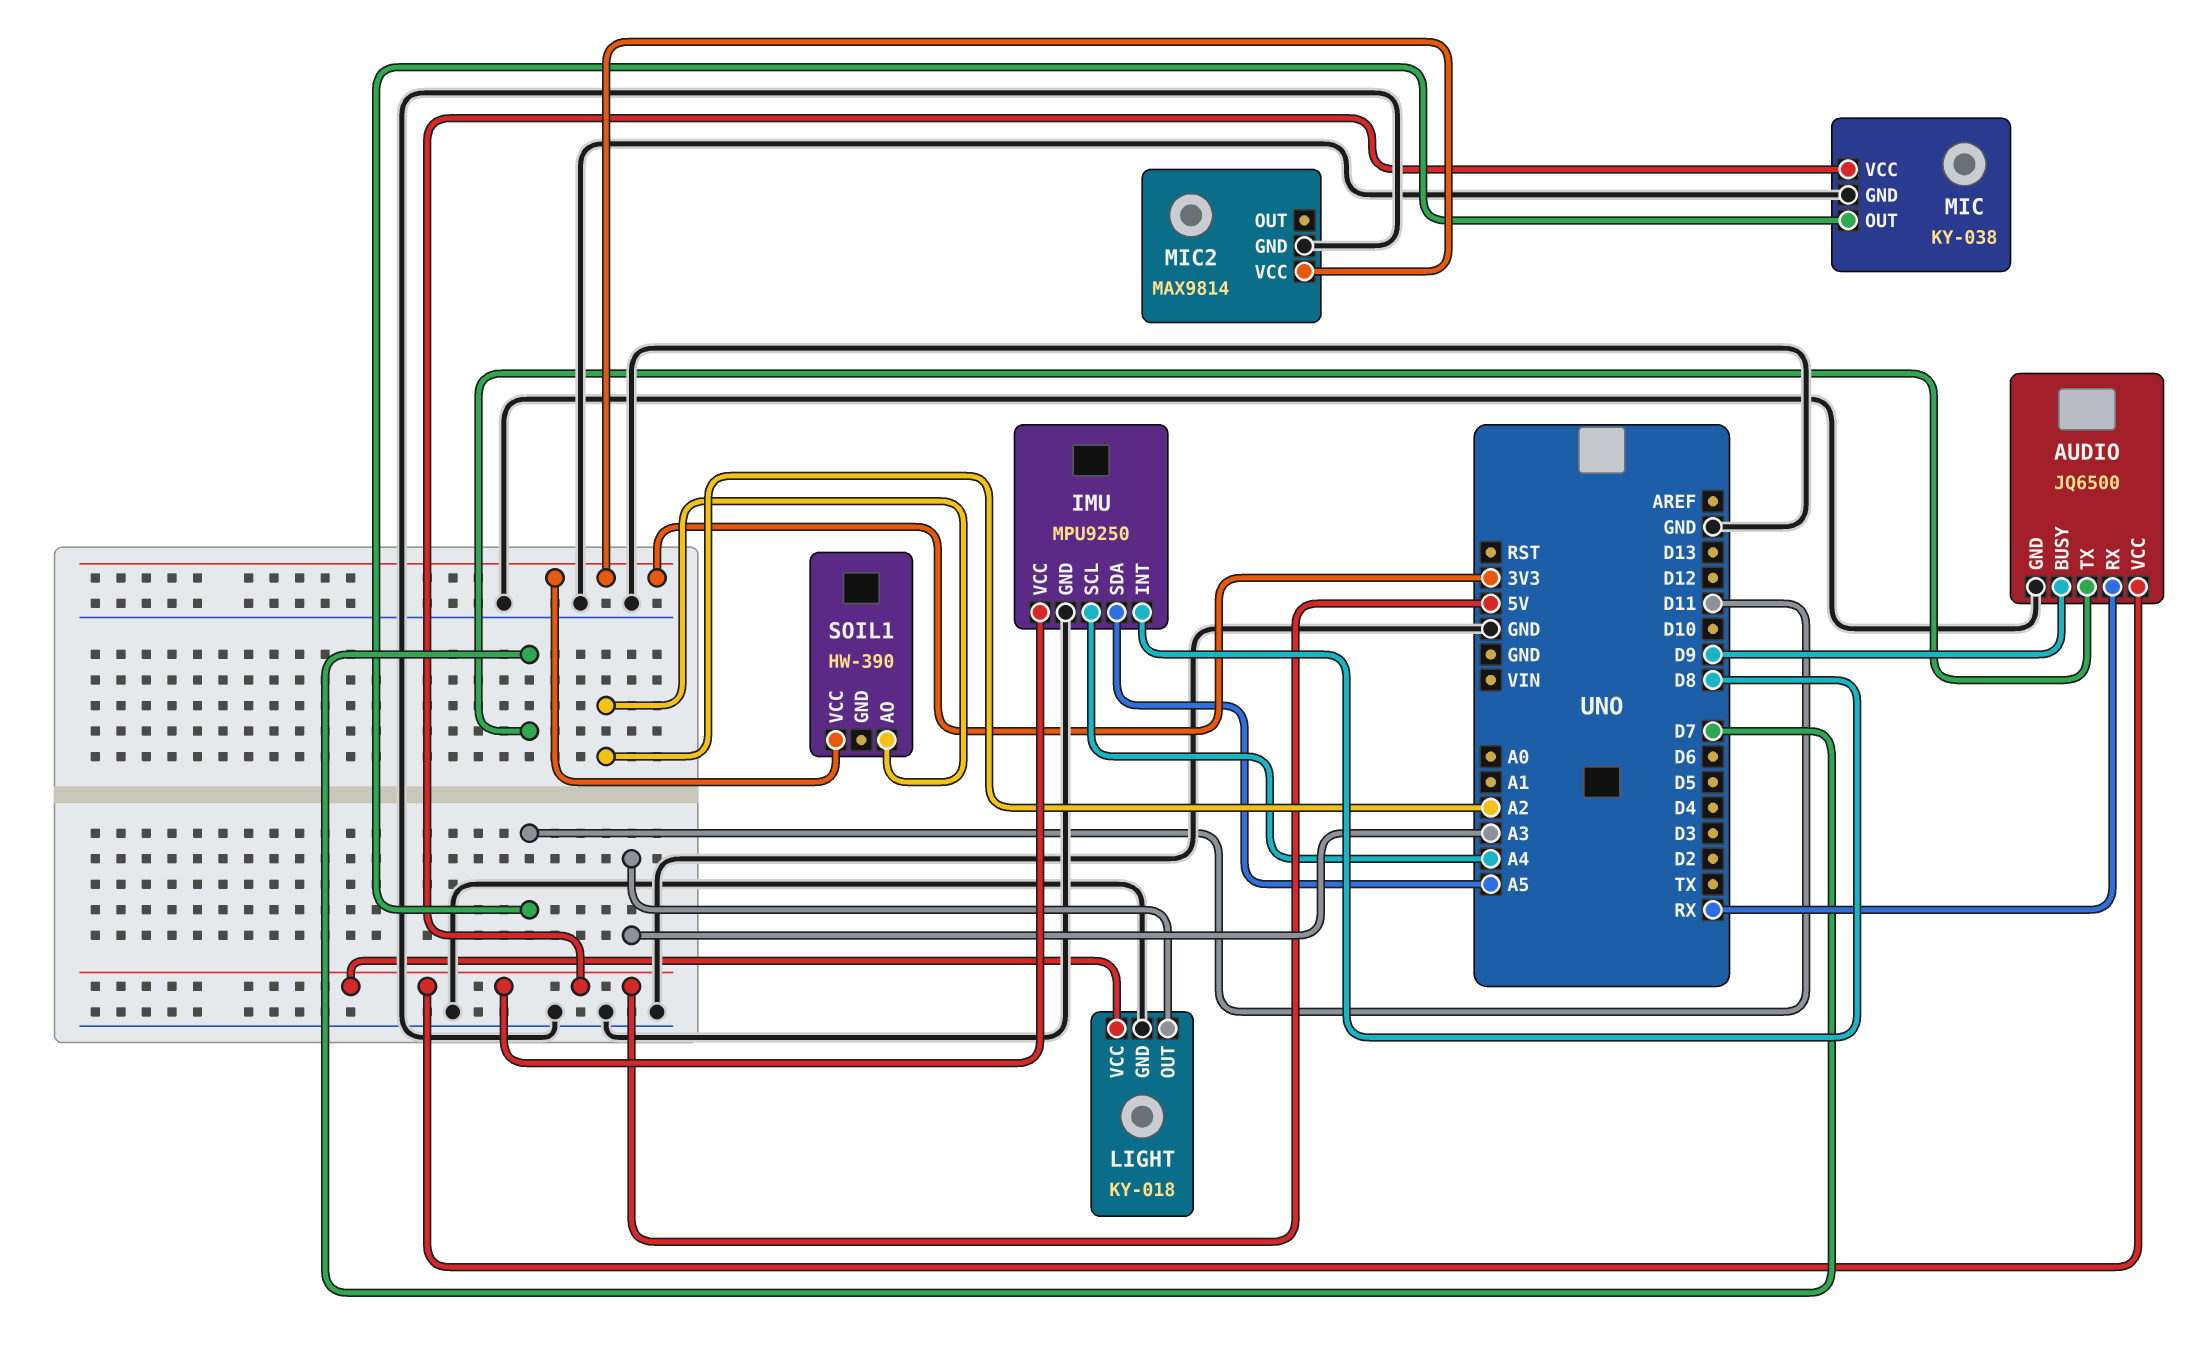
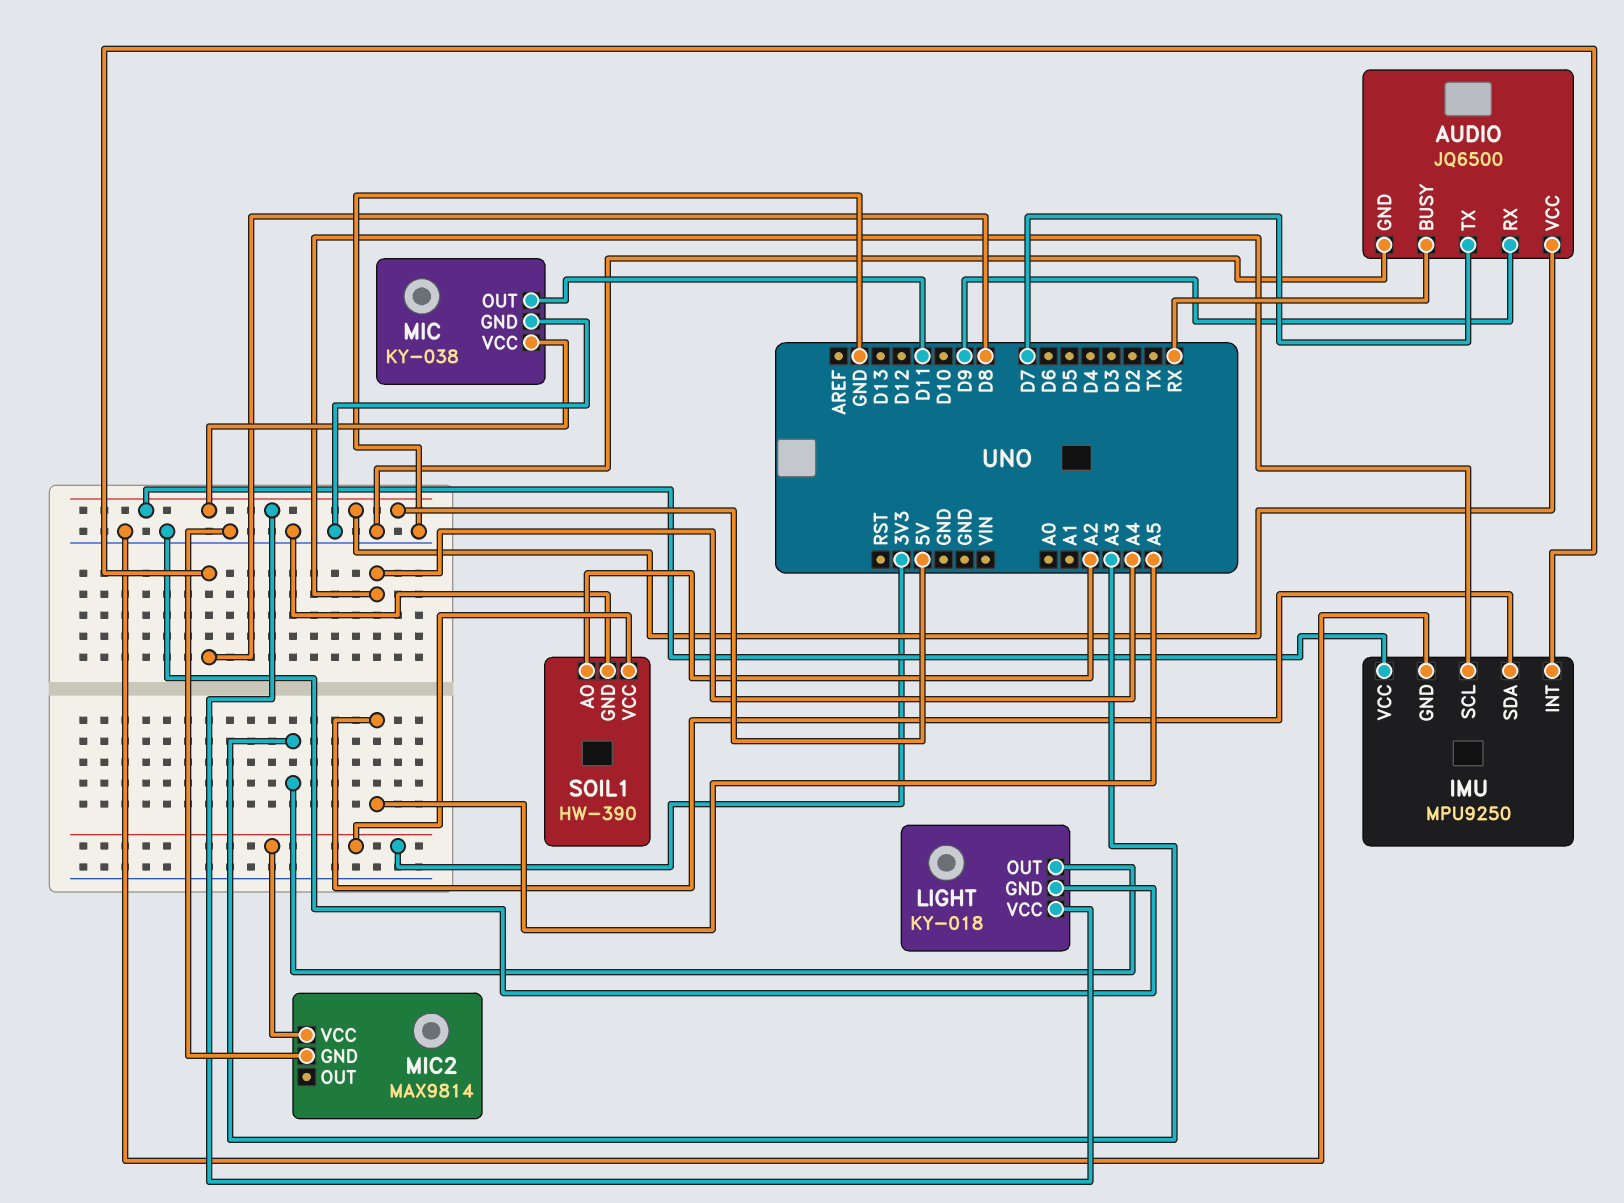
AUDIO pin BUSY: D9 -> RX
AUDIO pin RX: RX -> D9
SOIL1 pin GND: none -> GND

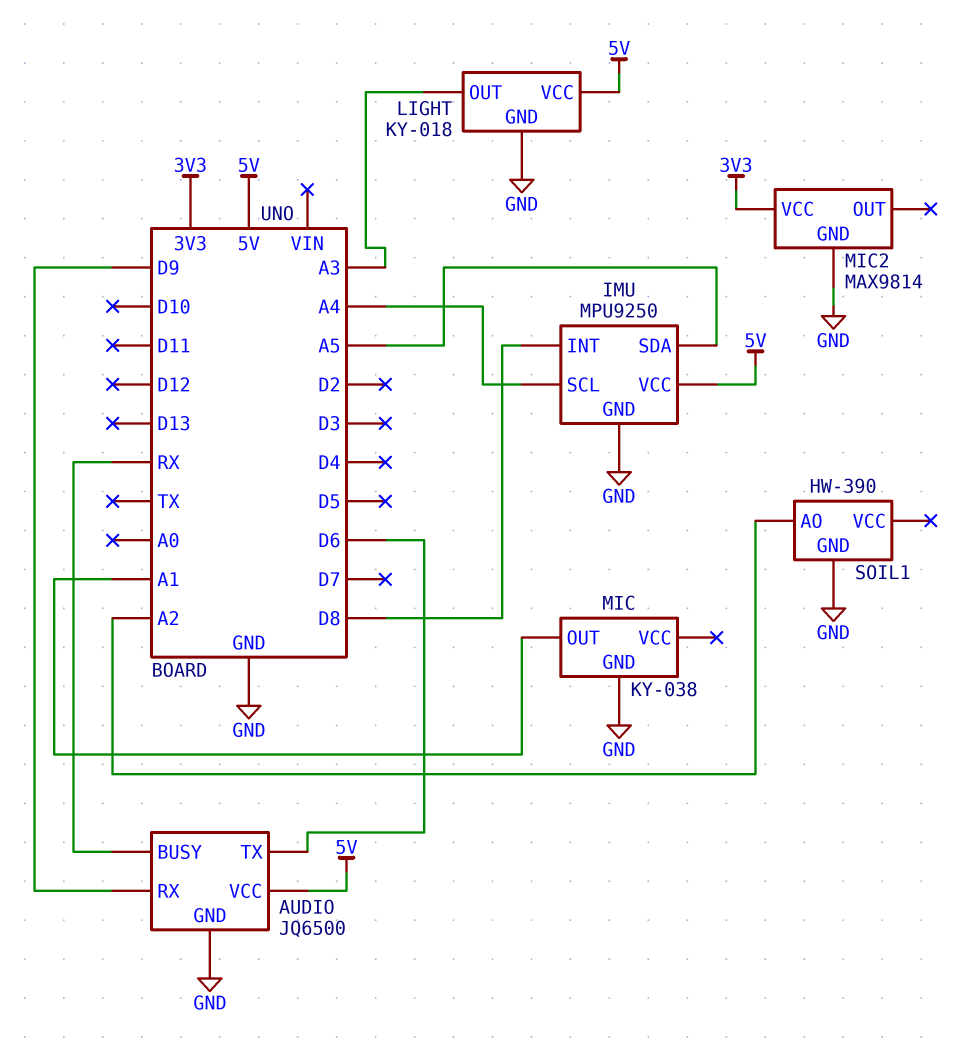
AUDIO pin TX: D7 -> D6
MIC pin OUT: D11 -> A1
MIC pin VCC: 5V -> none
SOIL1 pin VCC: 3V3 -> none

